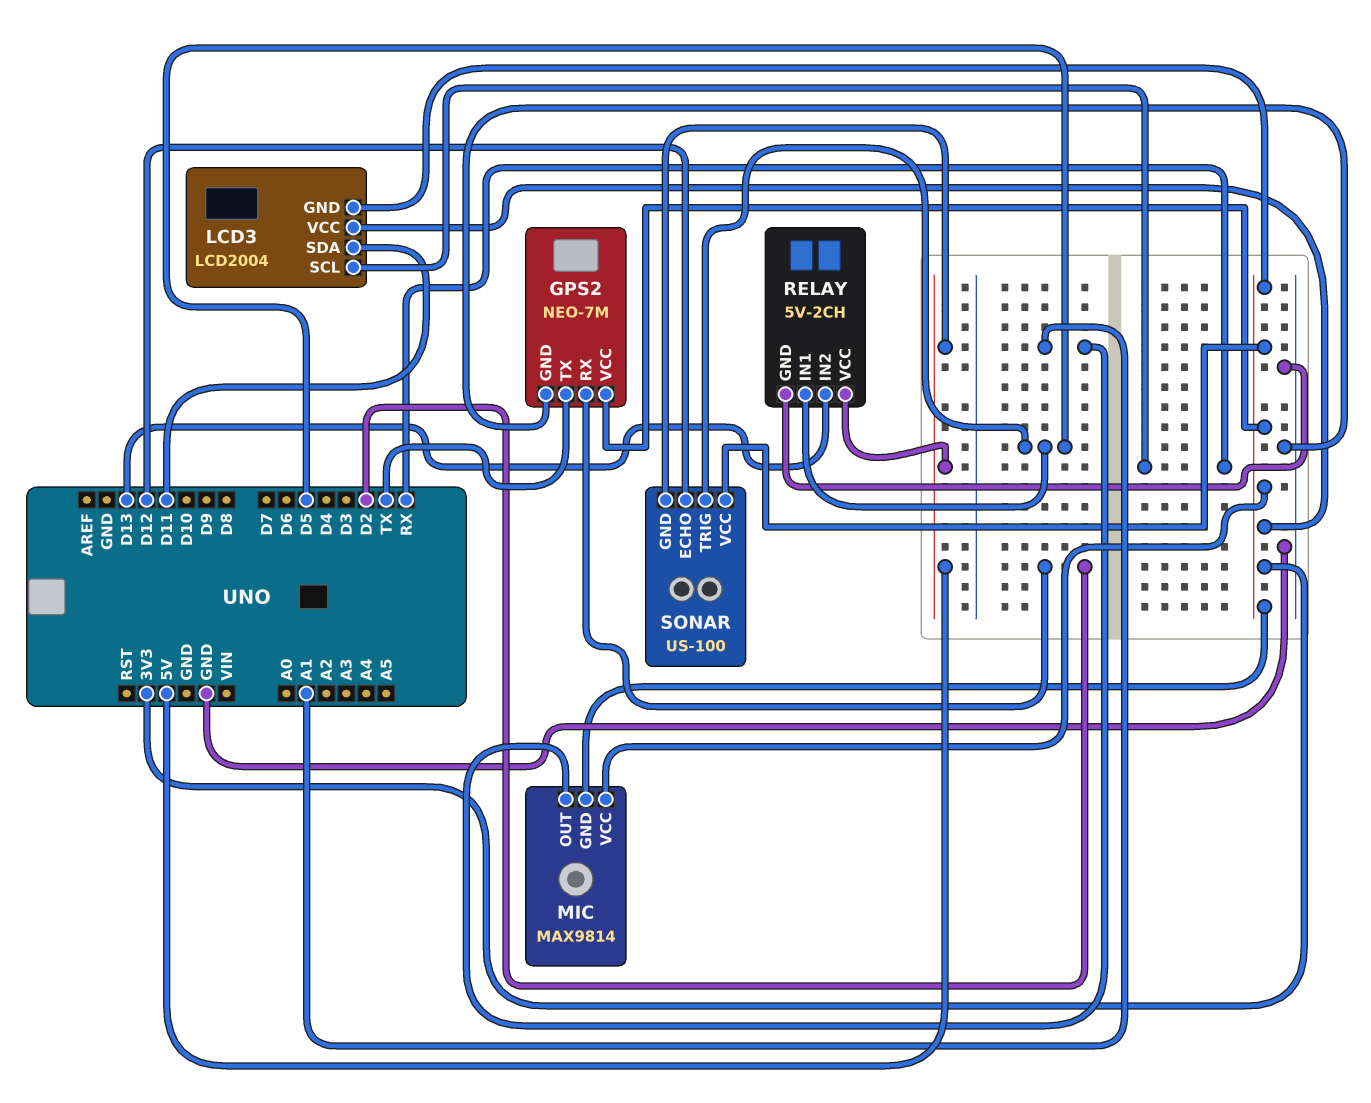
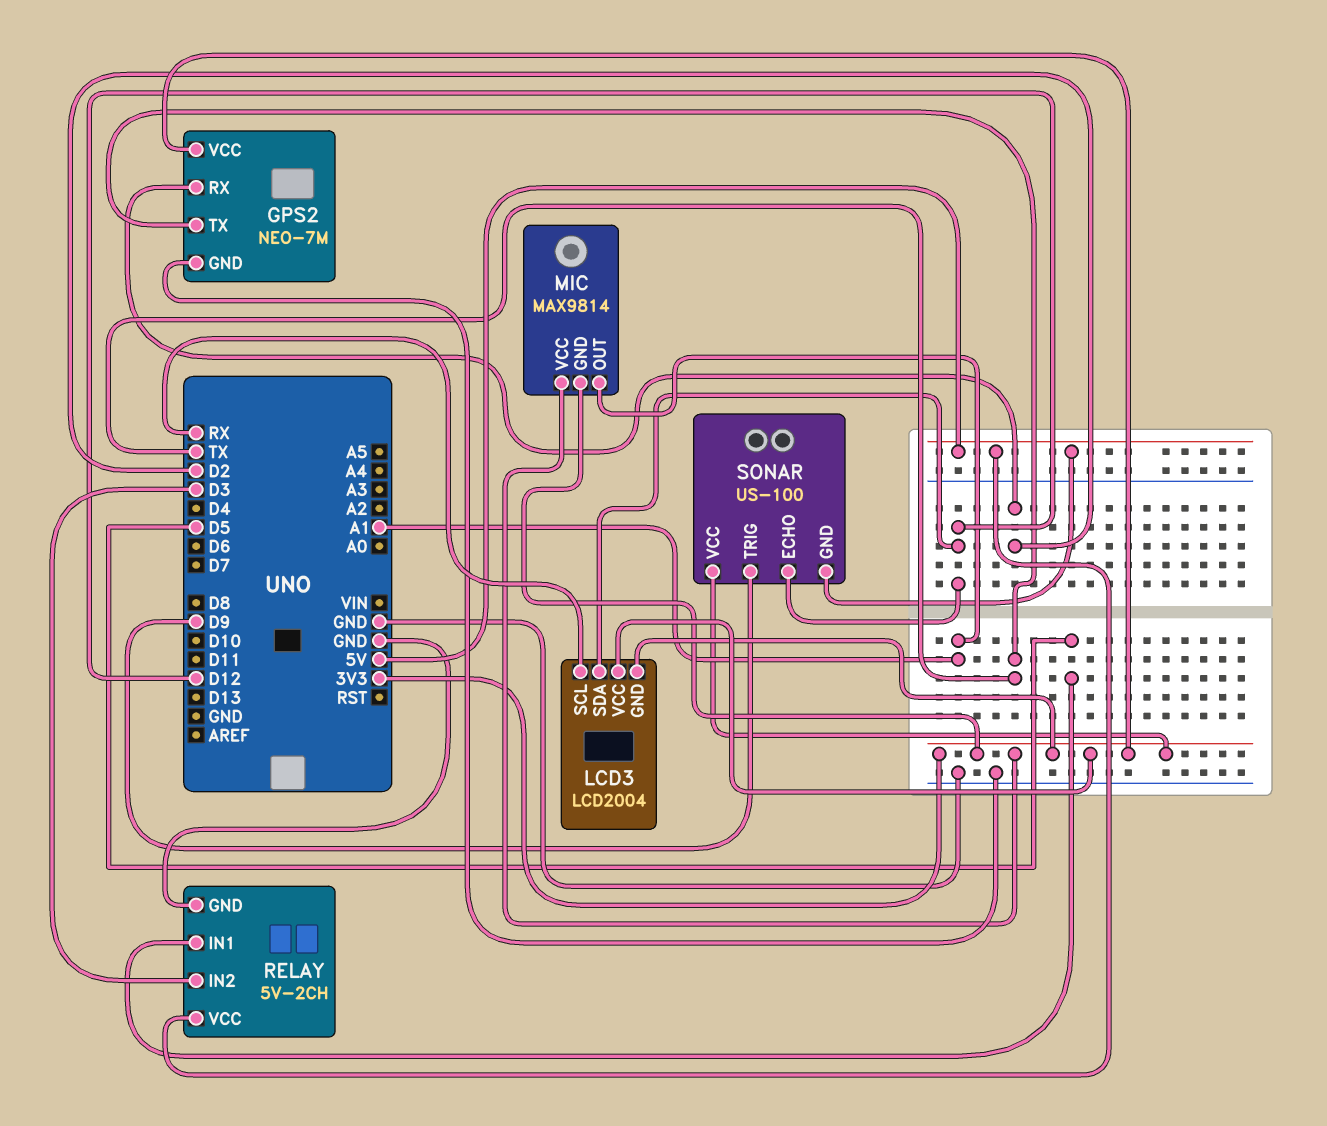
LCD3 pin SDA: D11 -> D12
RELAY pin IN2: D13 -> D3
SONAR pin TRIG: D5 -> D9

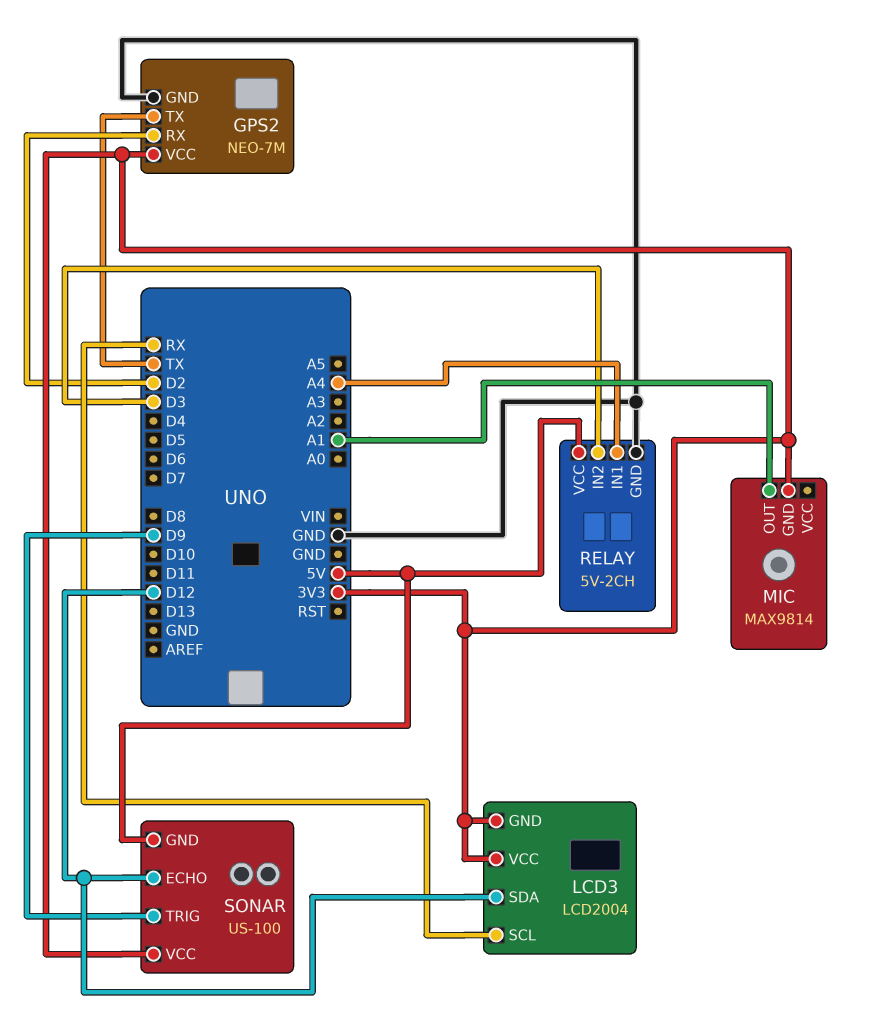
MIC pin VCC: 3V3 -> none
RELAY pin IN1: D5 -> A4

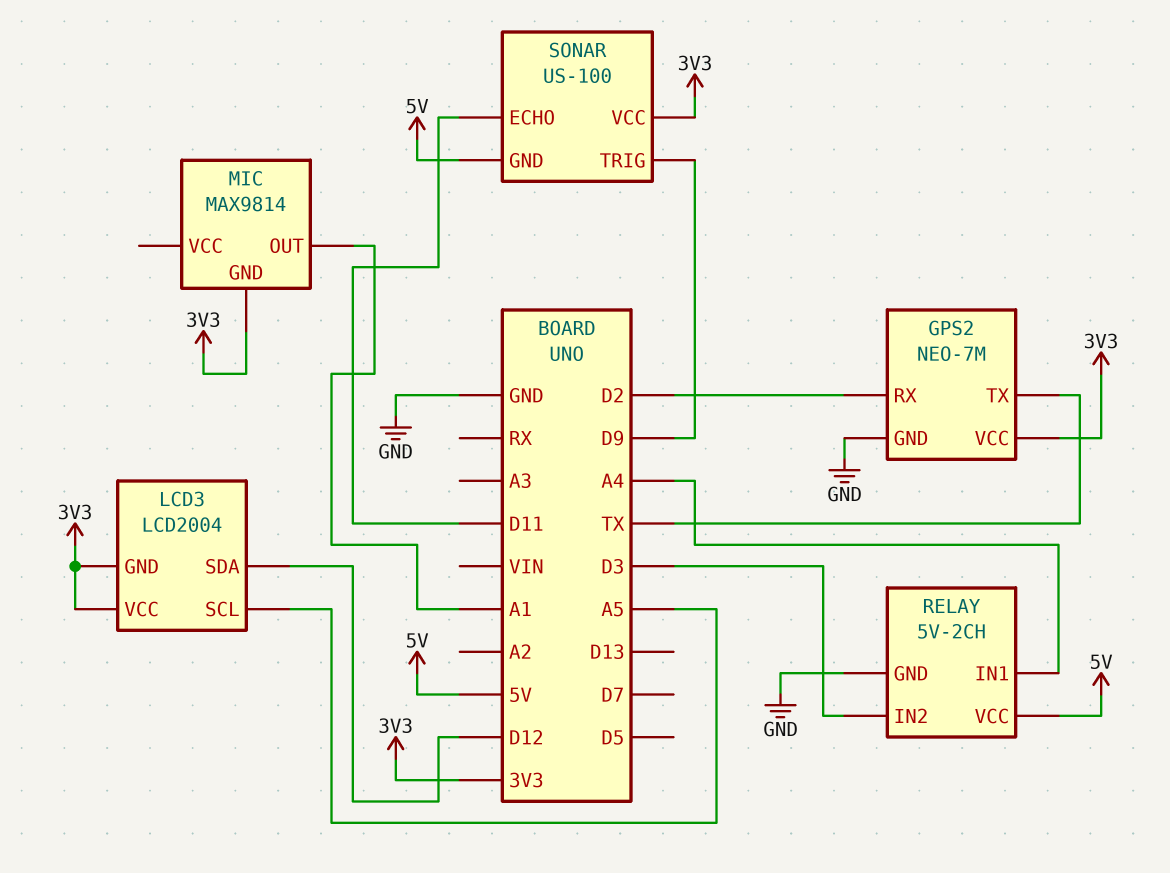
LCD3 pin SCL: RX -> A5
SONAR pin ECHO: D12 -> D11

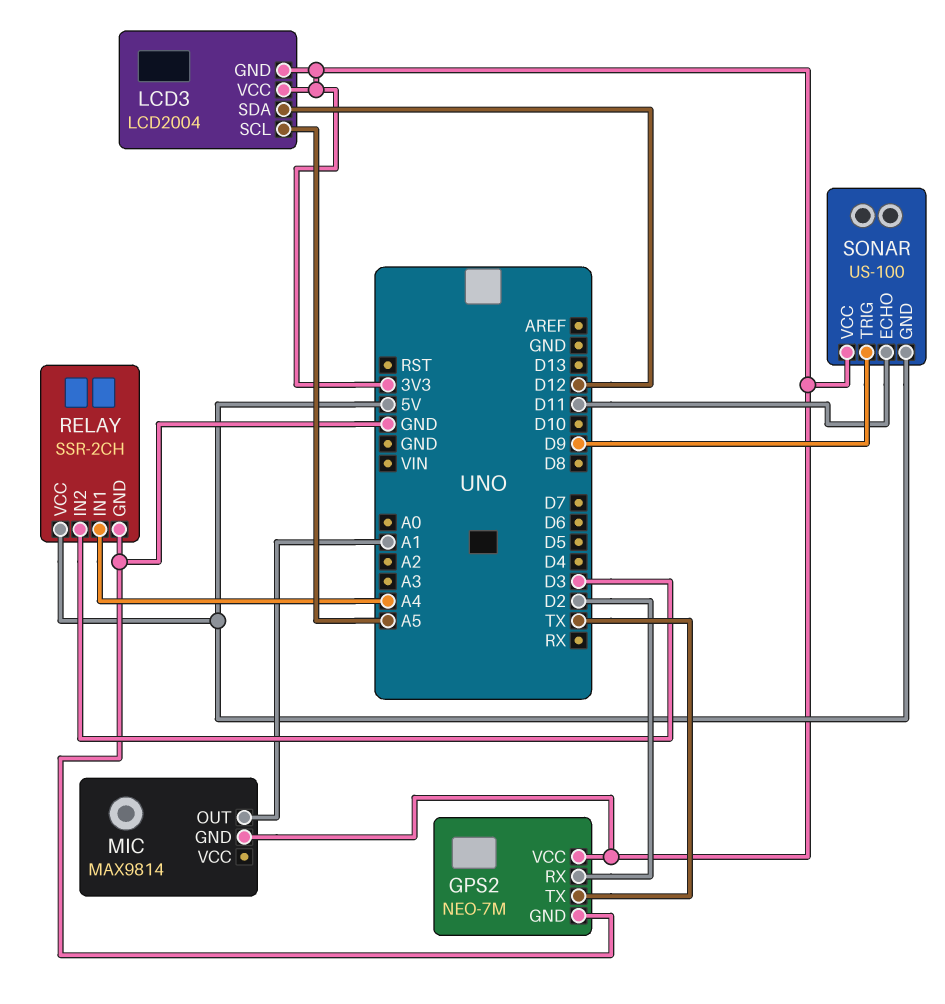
RELAY: 5V-2CH -> SSR-2CH

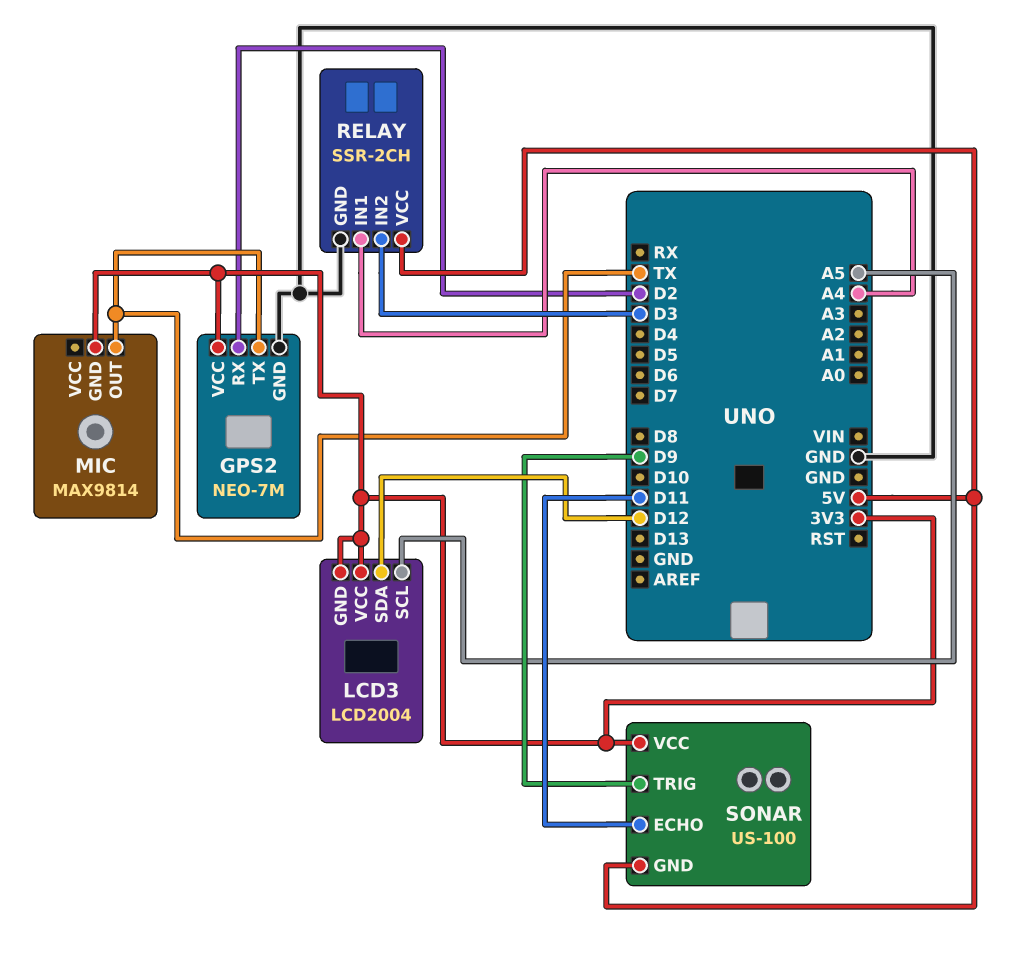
MIC pin OUT: A1 -> TX

